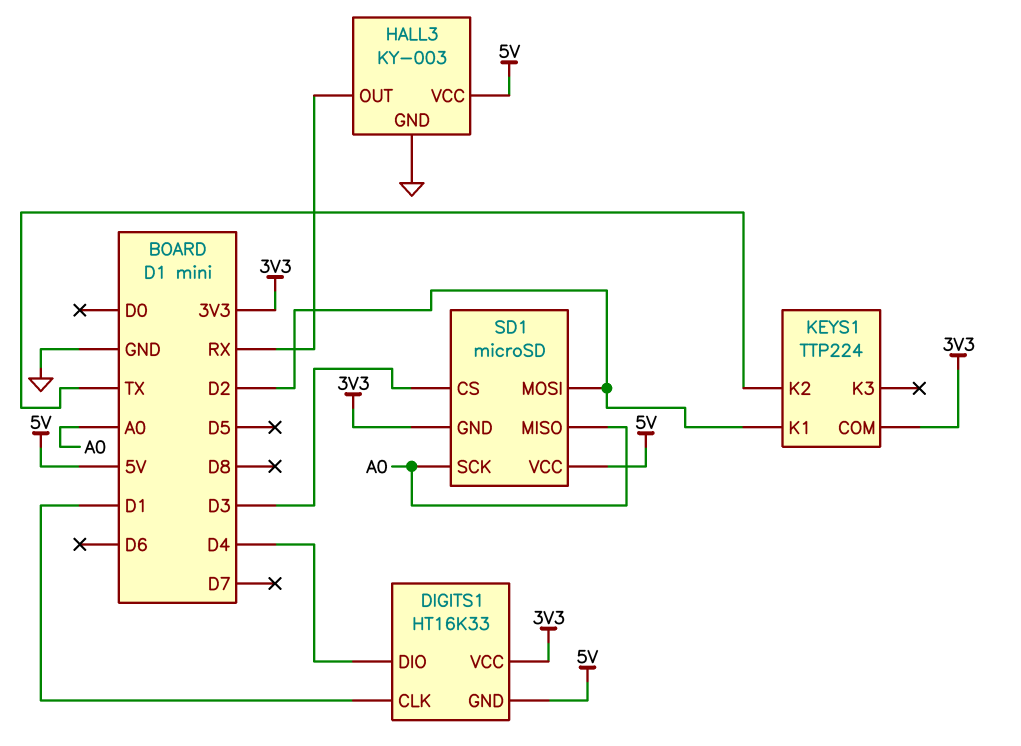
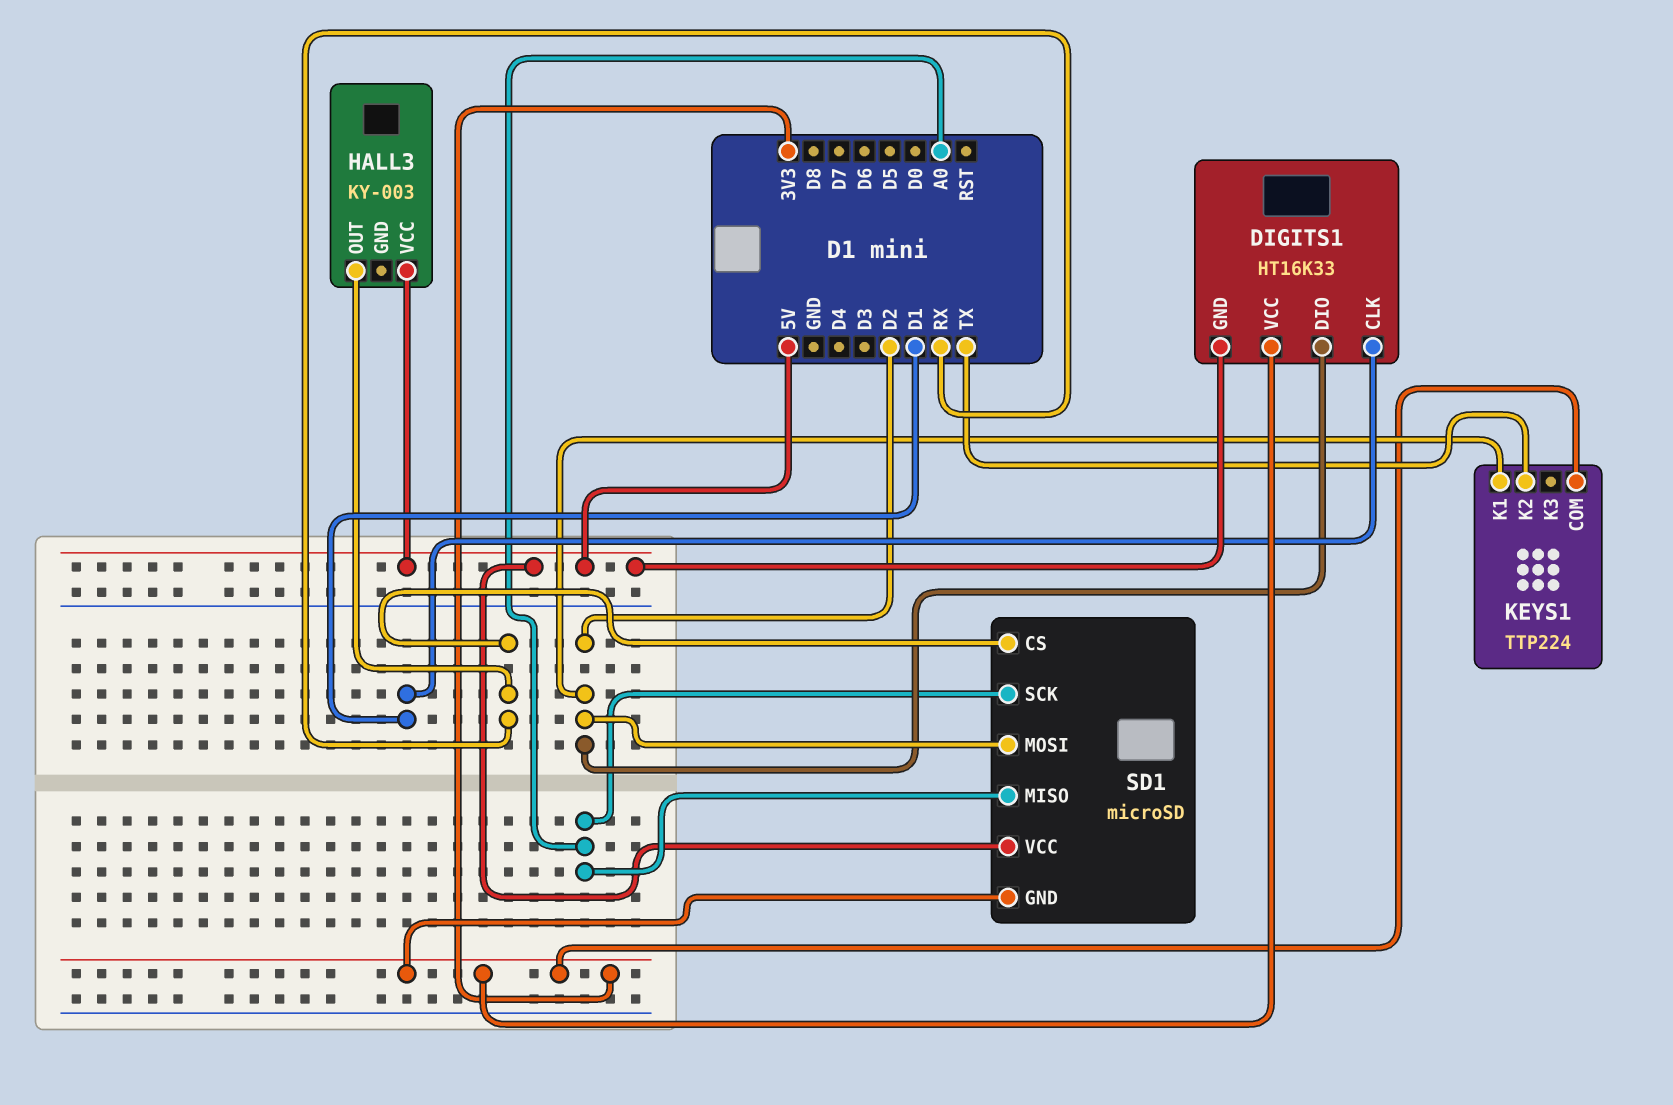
DIGITS1 pin DIO: D4 -> D2
HALL3 pin GND: GND -> none
SD1 pin CS: D3 -> RX

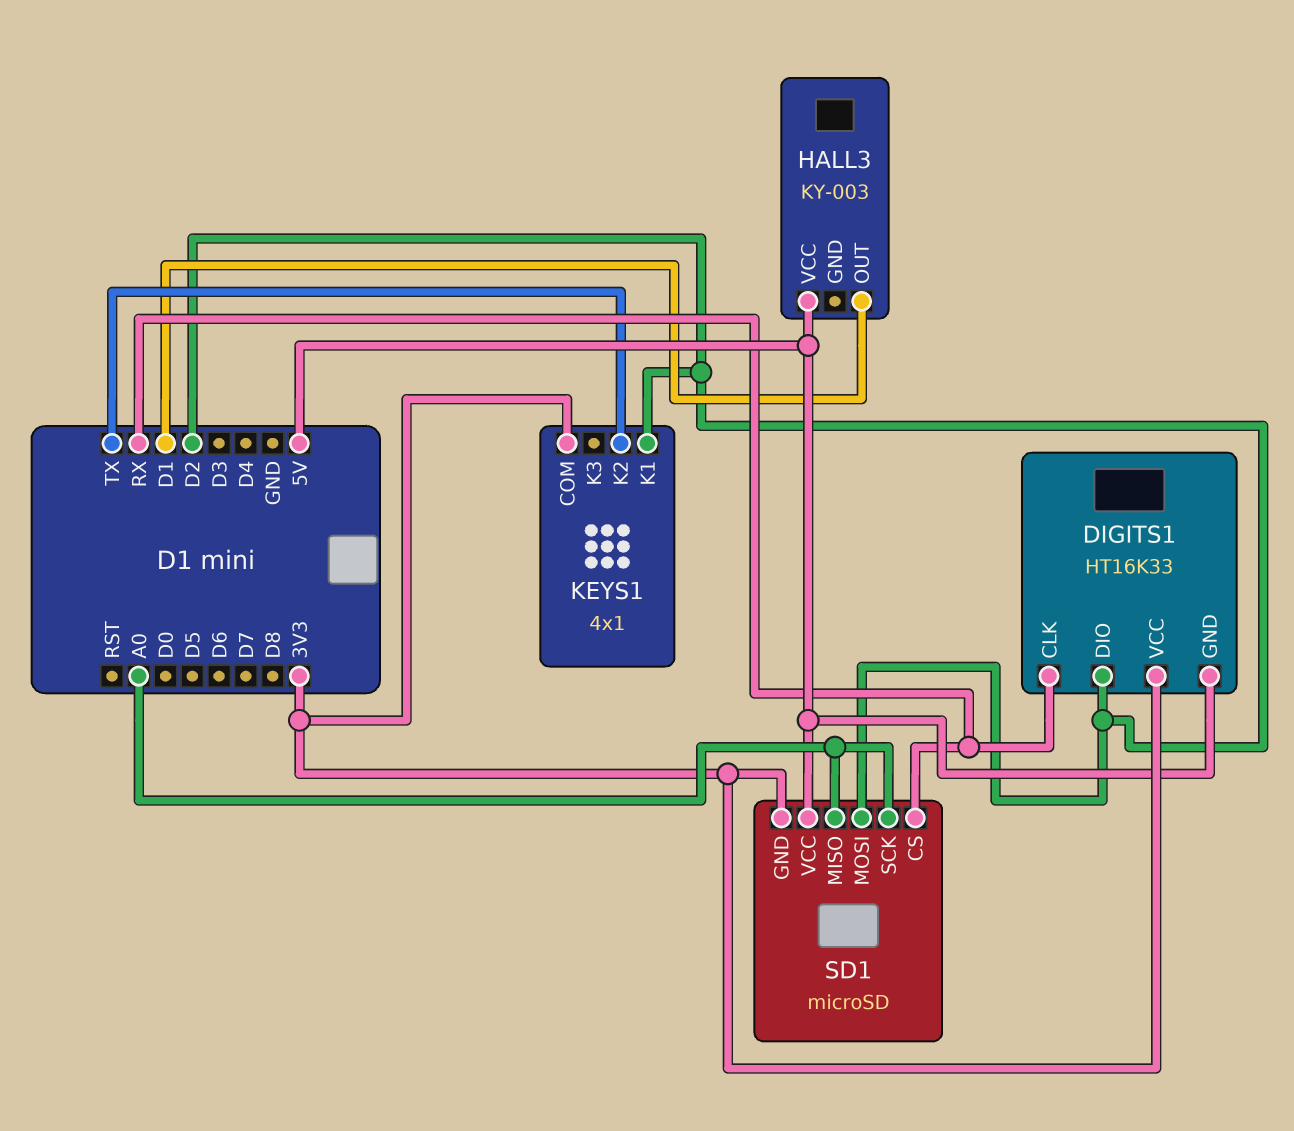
DIGITS1 pin CLK: D1 -> RX
HALL3 pin OUT: RX -> D1
KEYS1: TTP224 -> 4x1

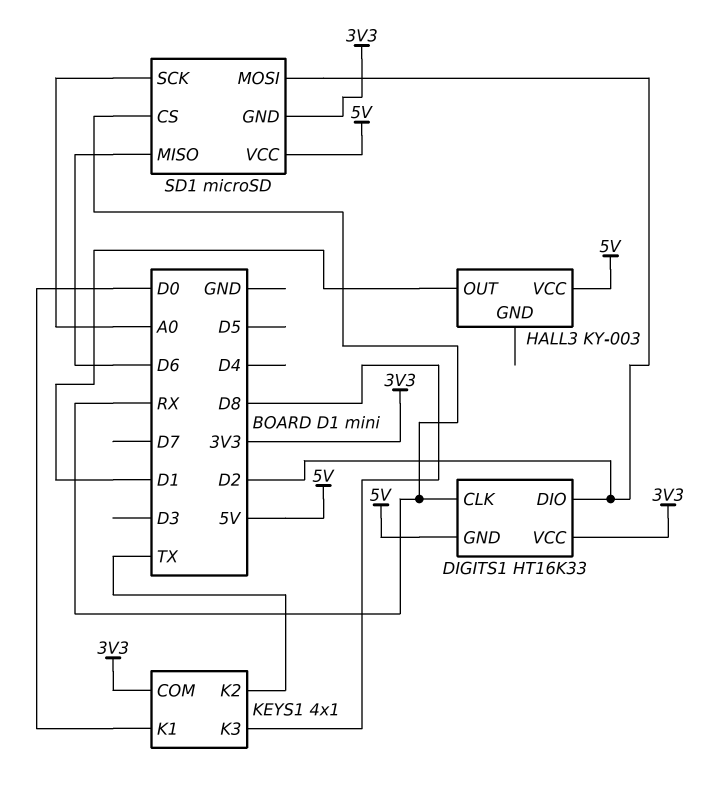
KEYS1 pin K1: D2 -> D0
KEYS1 pin K3: none -> D8
SD1 pin MISO: A0 -> D6

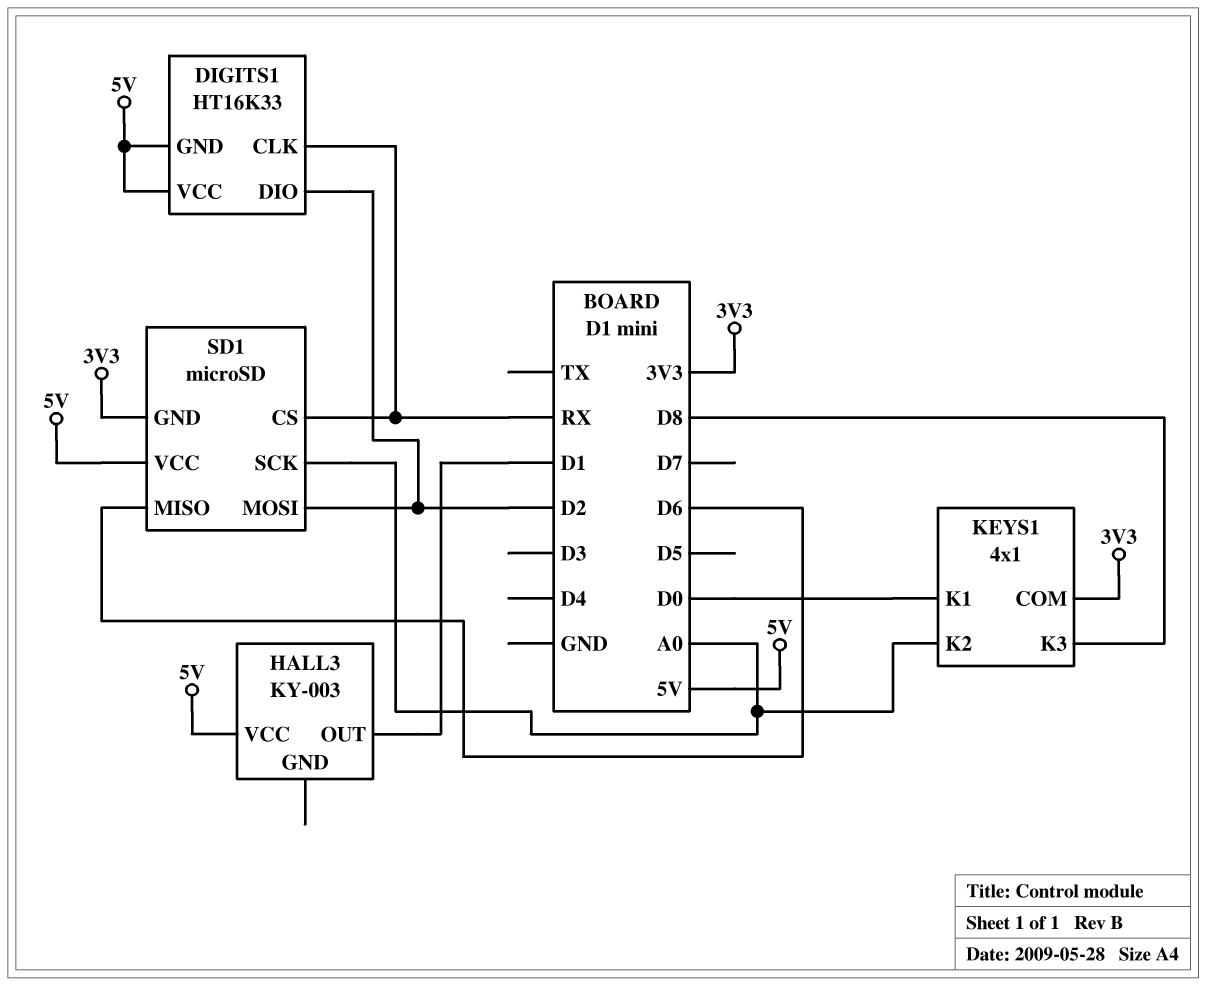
DIGITS1 pin VCC: 3V3 -> 5V
KEYS1 pin K2: TX -> A0

